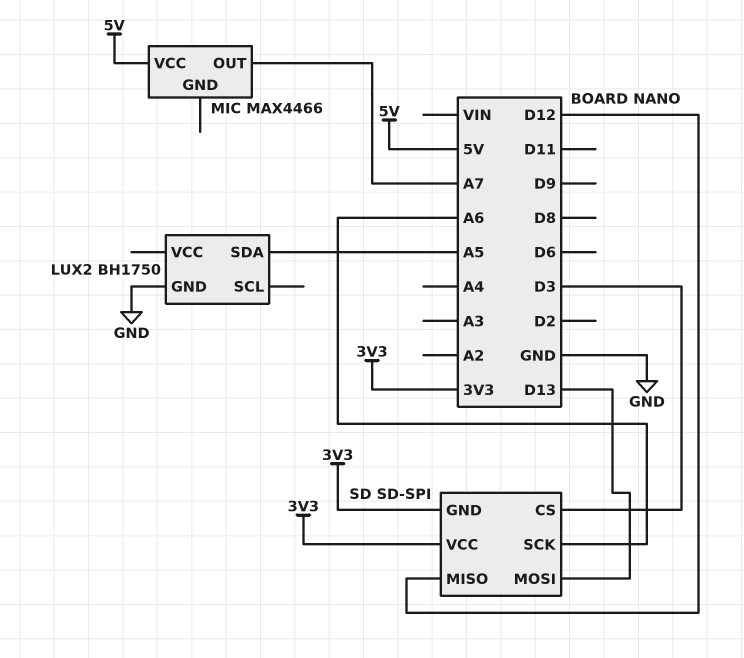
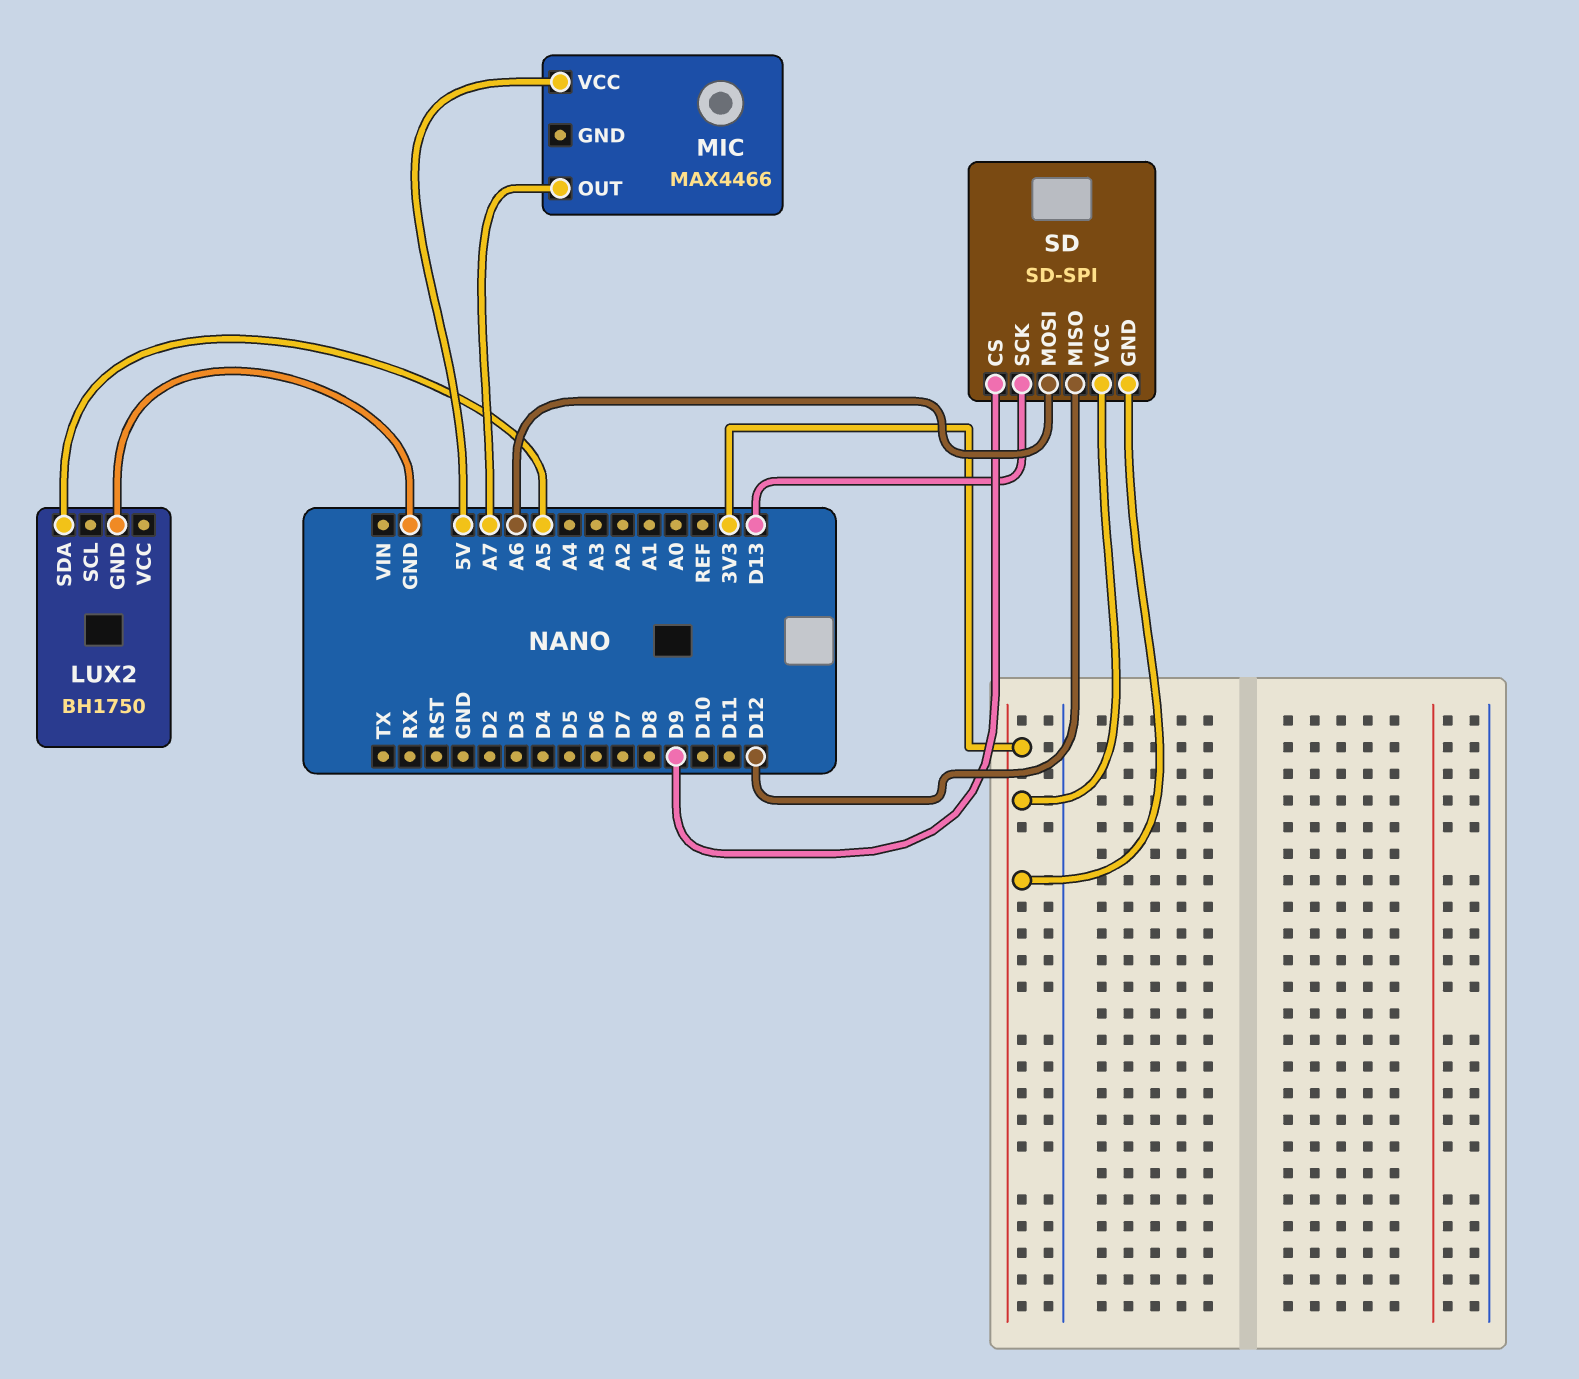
SD pin CS: D3 -> D9
SD pin MOSI: D13 -> A6
SD pin SCK: A6 -> D13

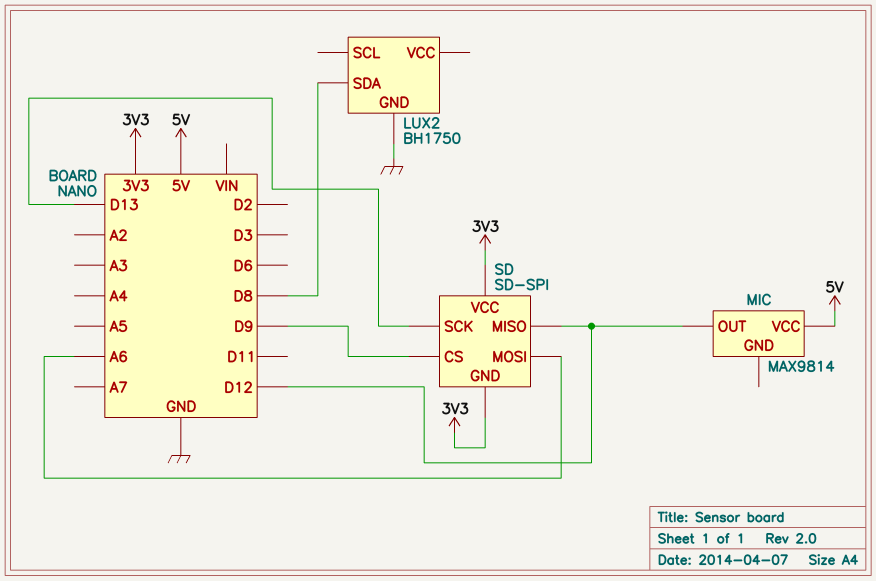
LUX2 pin SDA: A5 -> D8
MIC: MAX4466 -> MAX9814
MIC pin OUT: A7 -> D12

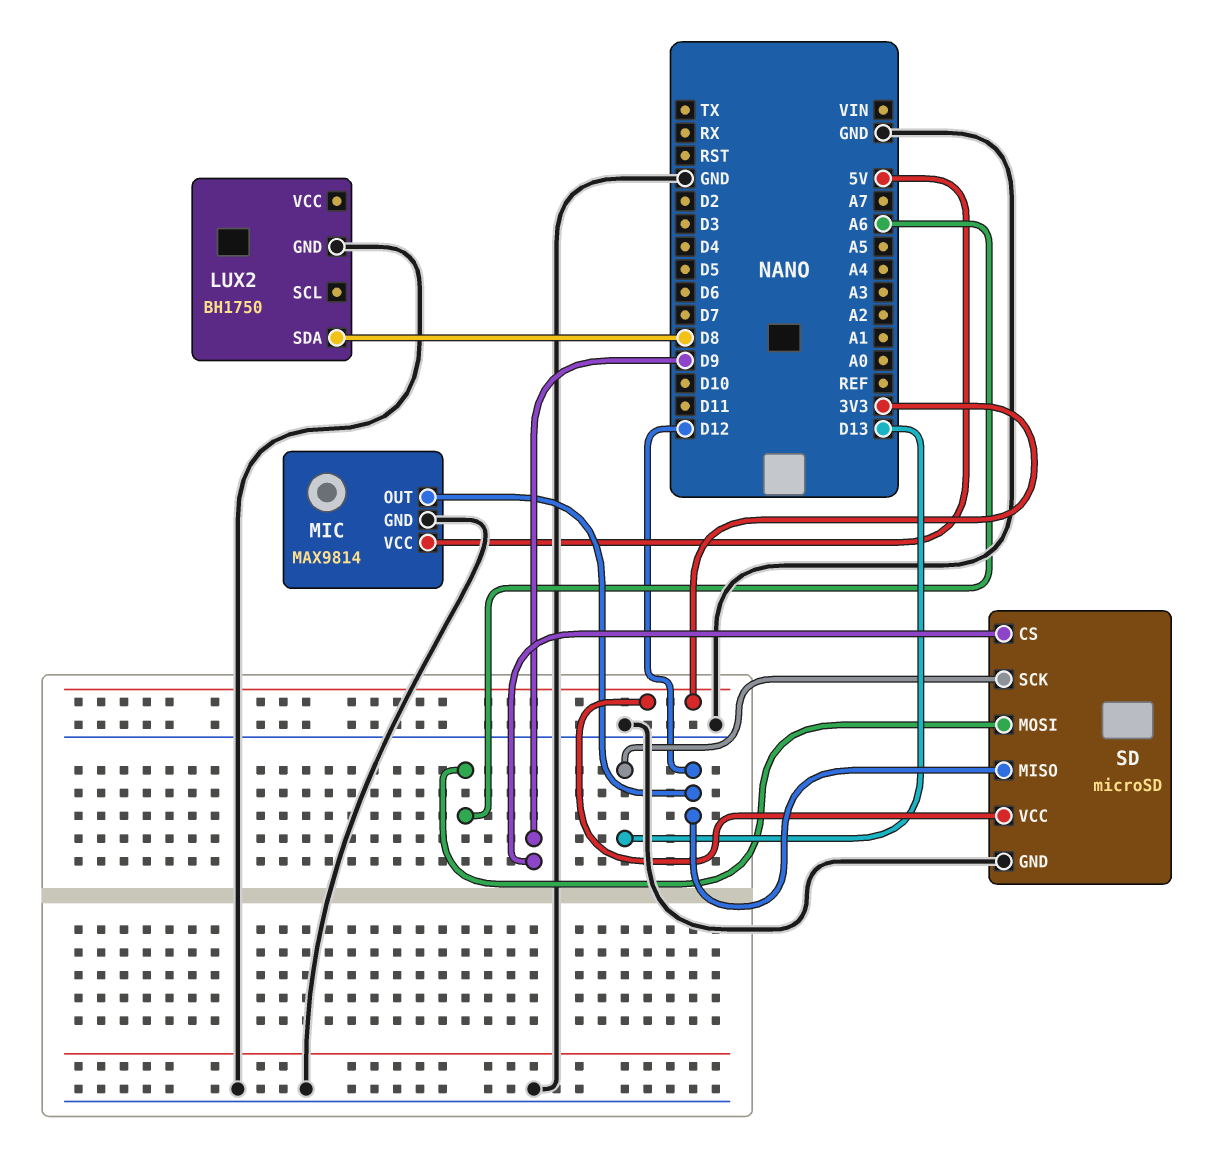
MIC pin GND: none -> GND
SD: SD-SPI -> microSD
SD pin GND: 3V3 -> GND

